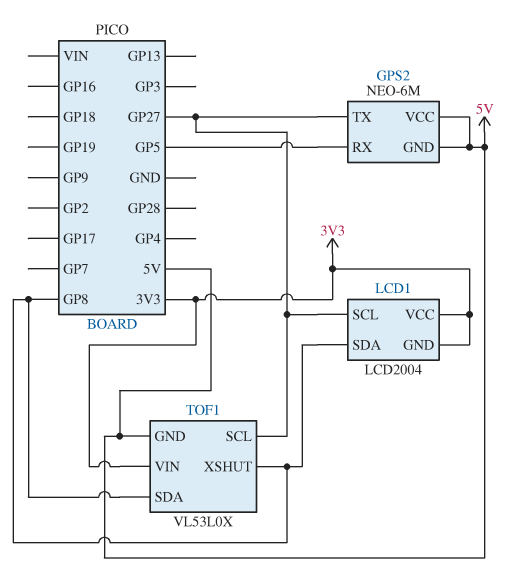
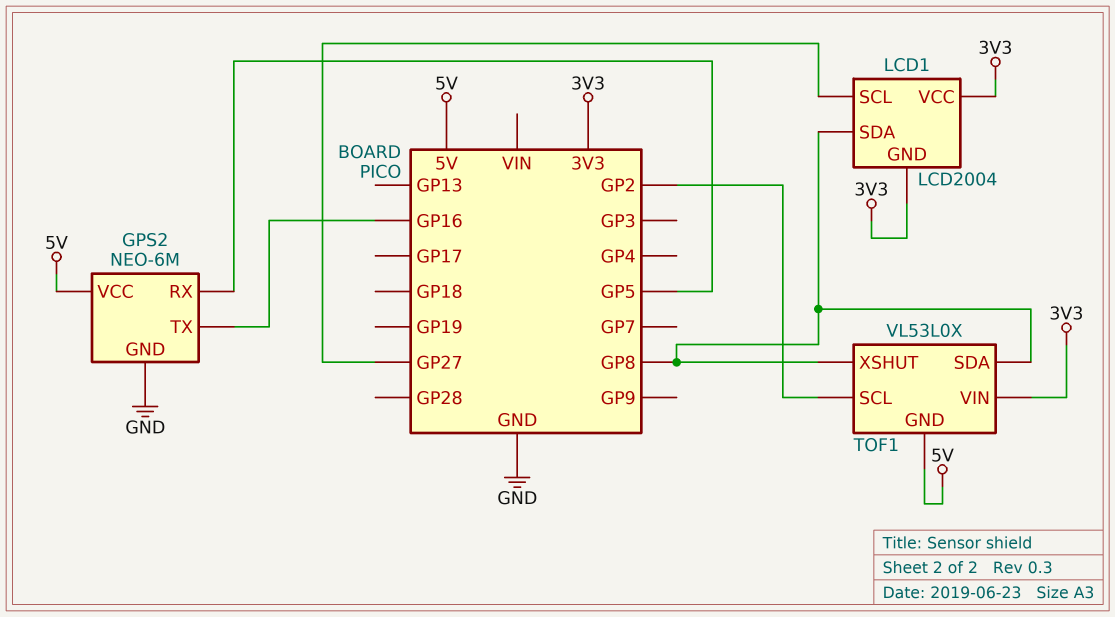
GPS2 pin GND: 5V -> GND
GPS2 pin TX: GP27 -> GP16
TOF1 pin SCL: GP27 -> GP2

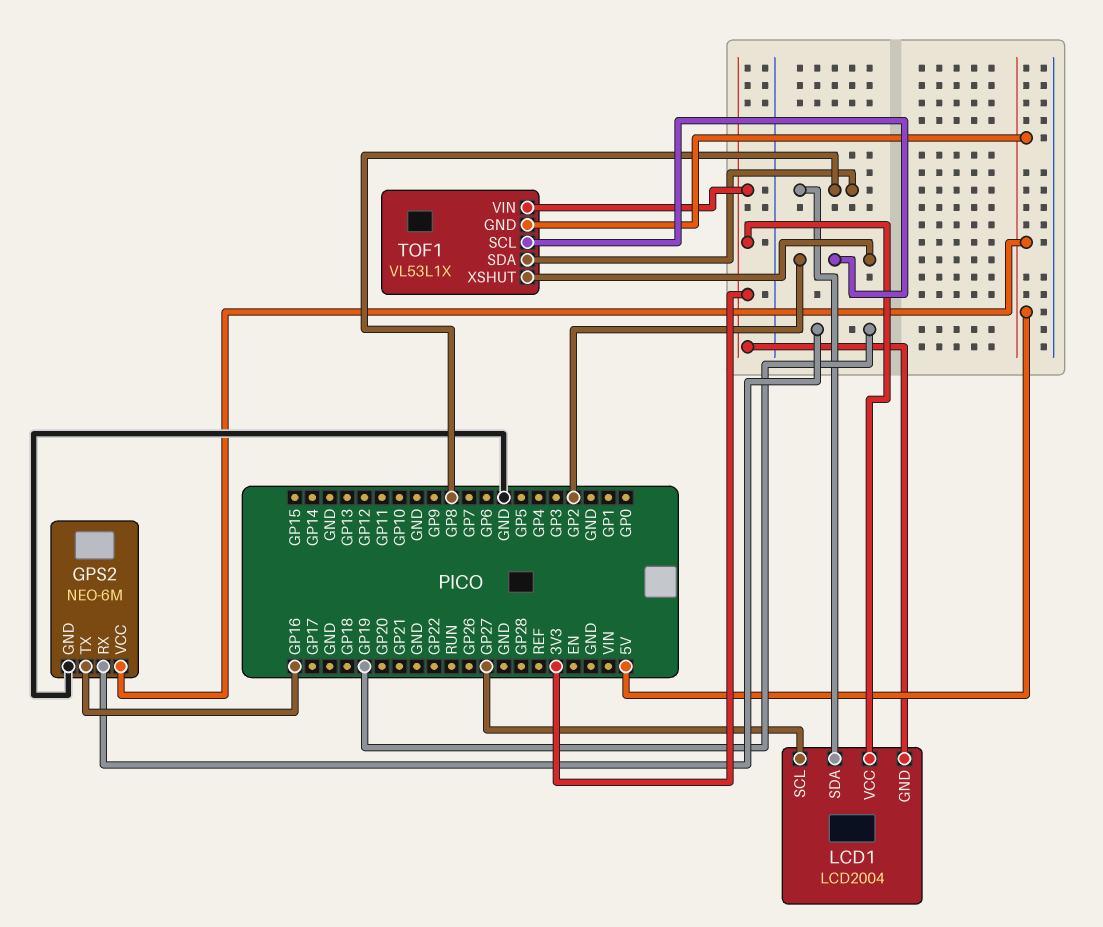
GPS2 pin RX: GP5 -> GP19
TOF1: VL53L0X -> VL53L1X
TOF1 pin XSHUT: GP8 -> GP2

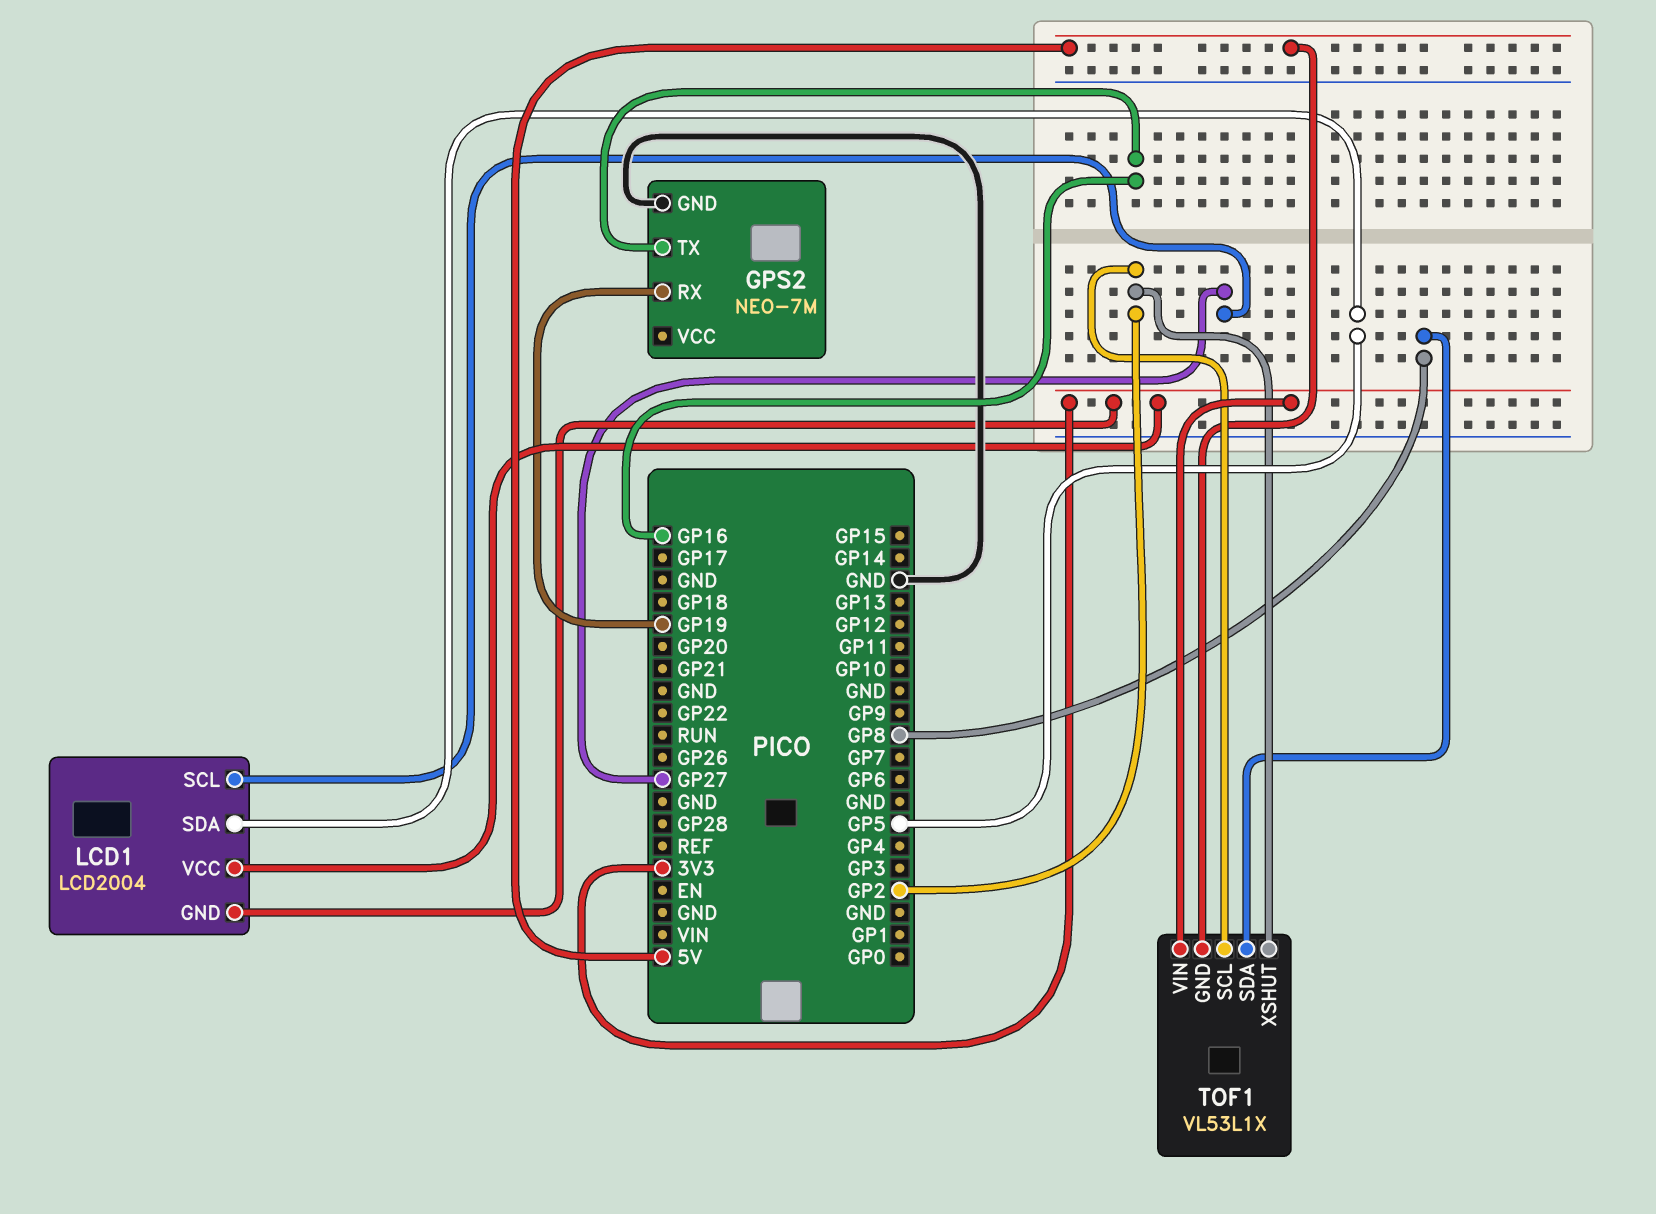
GPS2: NEO-6M -> NEO-7M
GPS2 pin VCC: 5V -> none
LCD1 pin SDA: GP8 -> GP5

